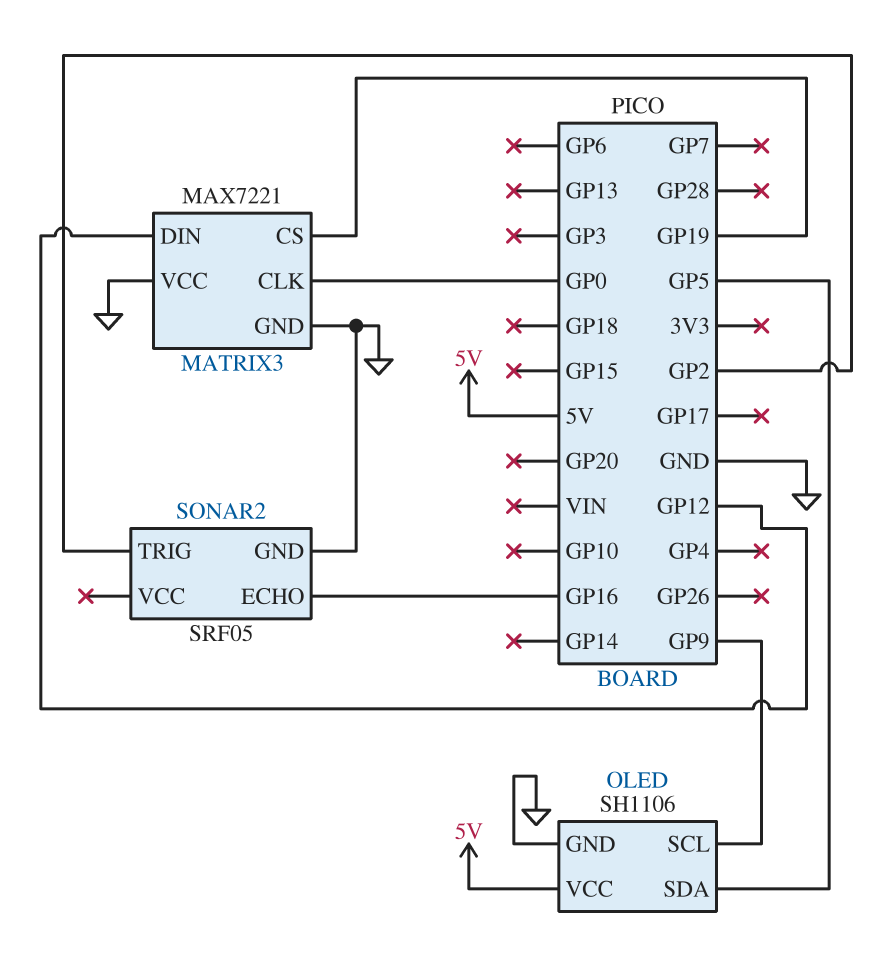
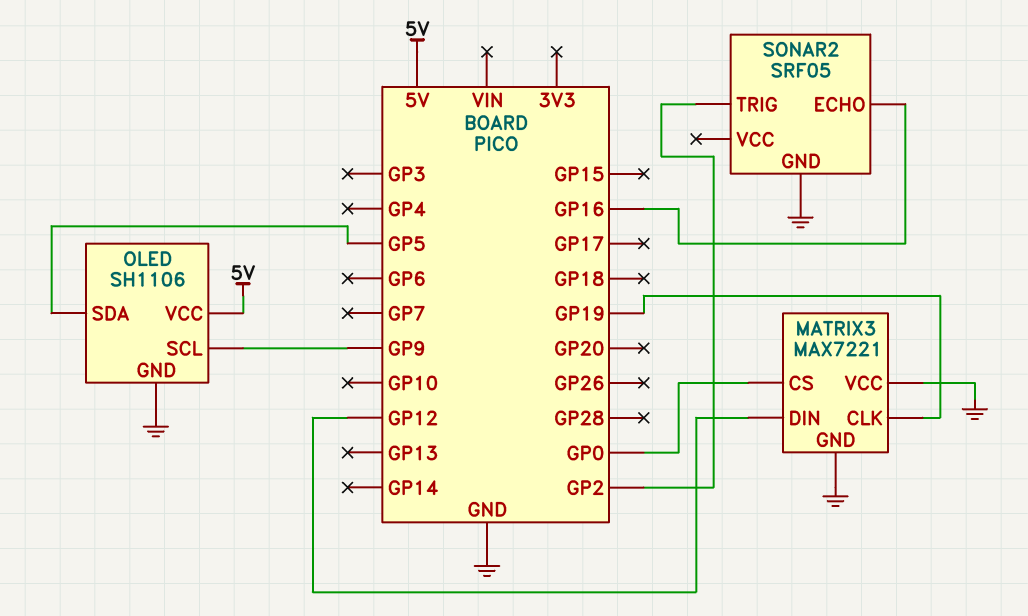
MATRIX3 pin CLK: GP0 -> GP19
MATRIX3 pin CS: GP19 -> GP0

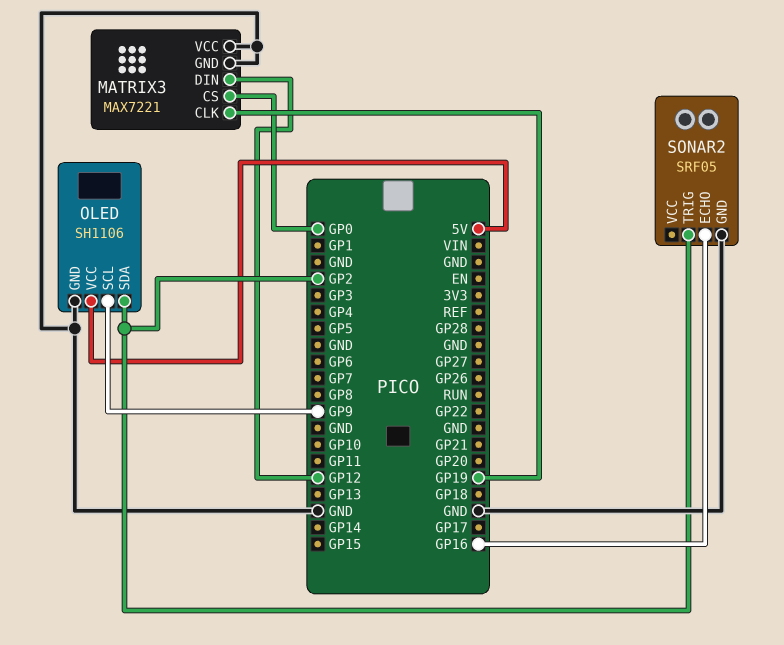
OLED pin SDA: GP5 -> GP2

